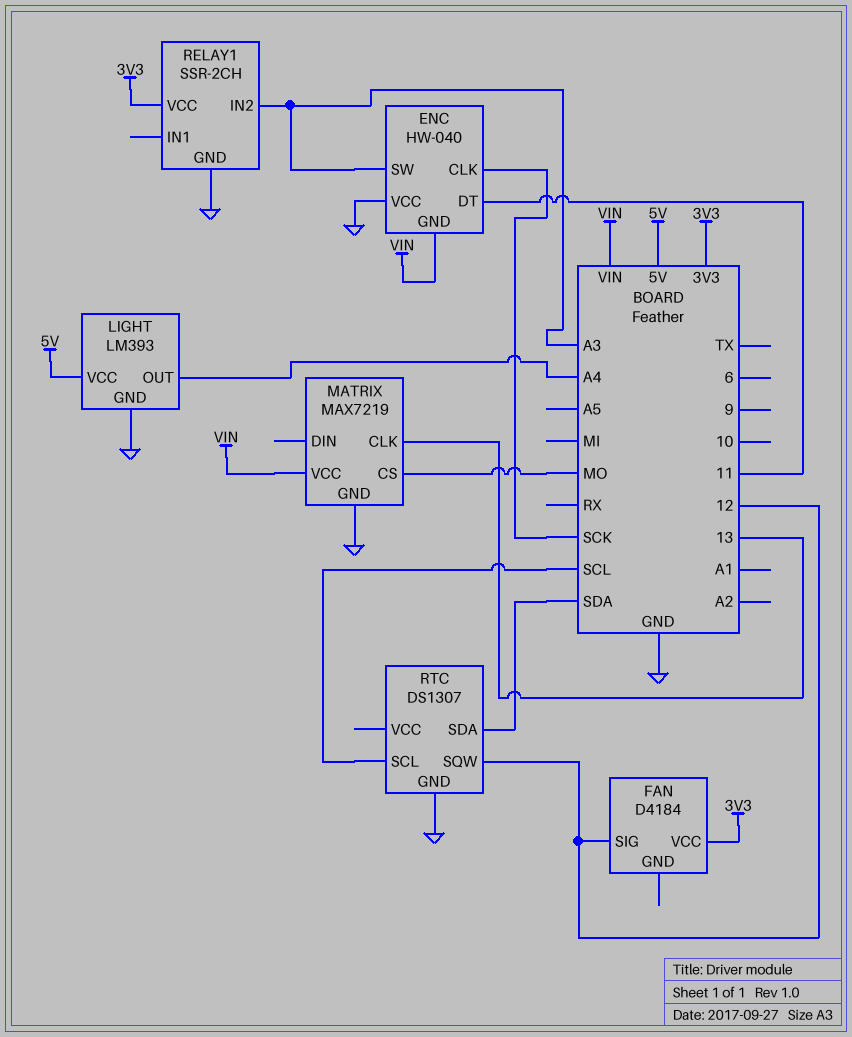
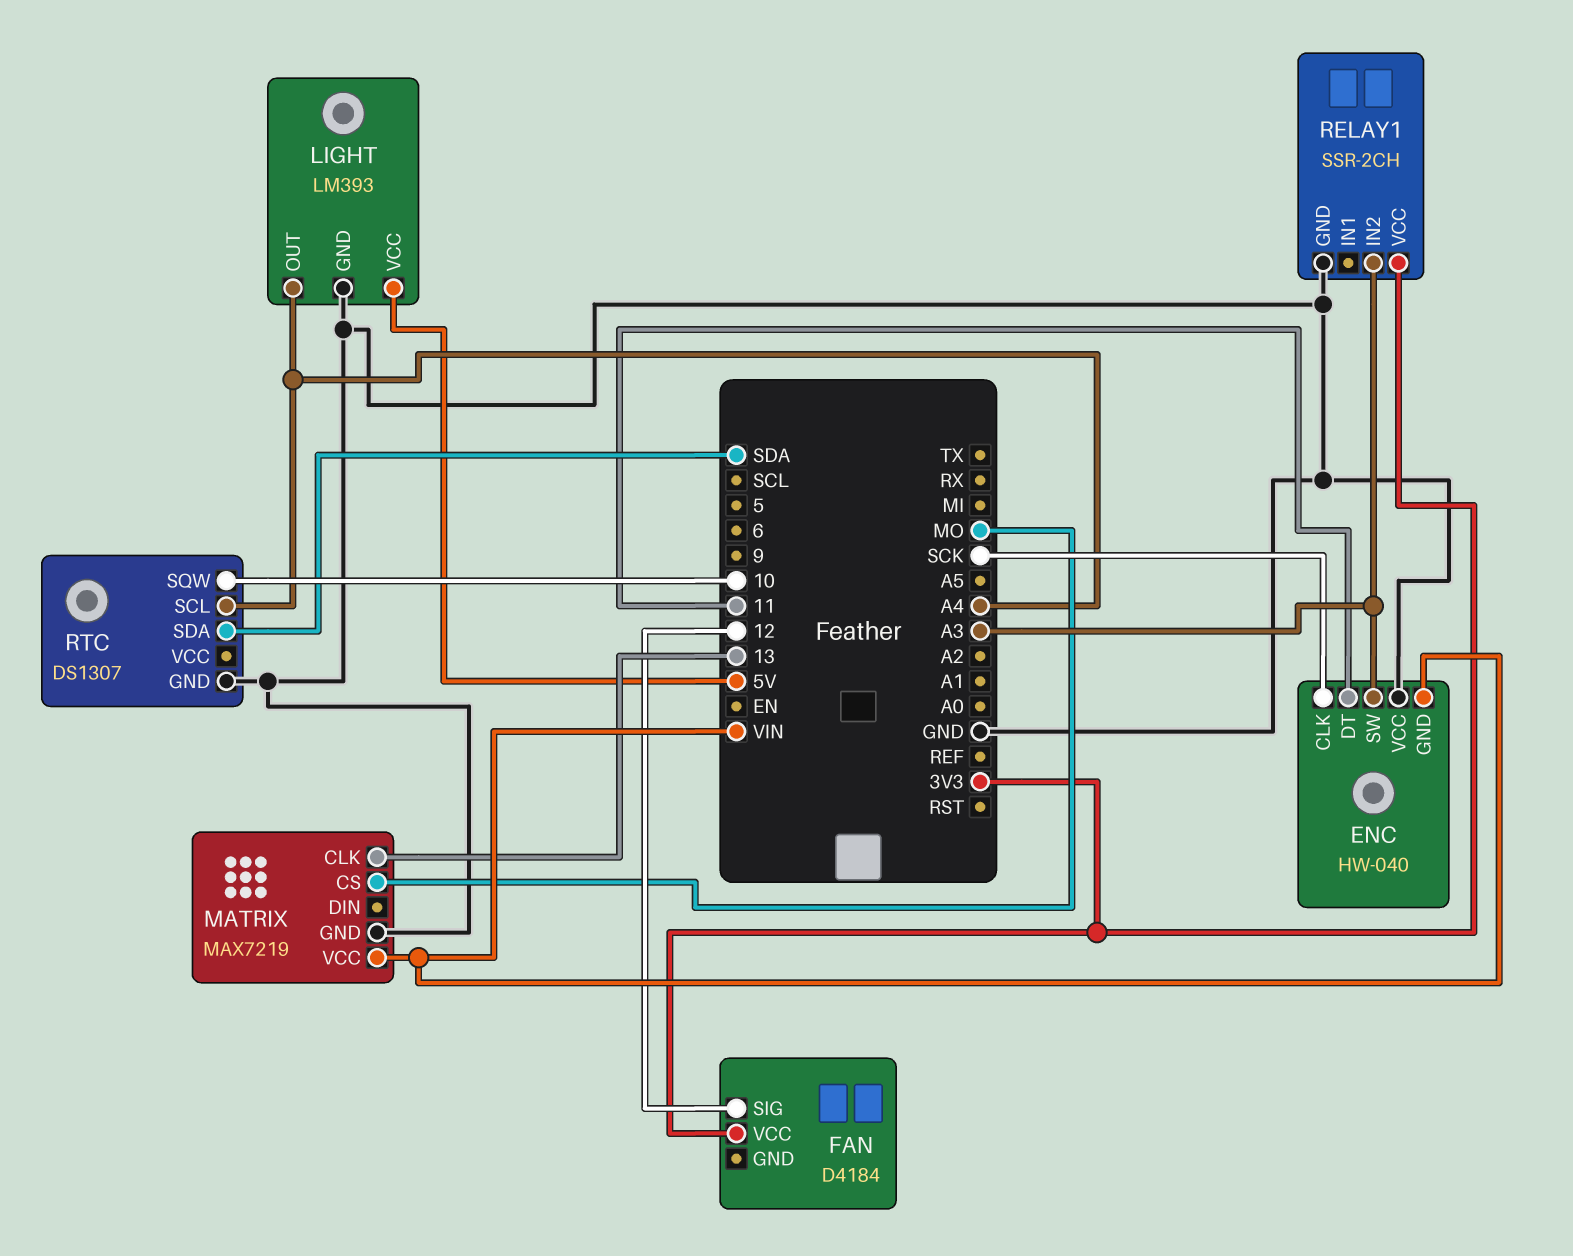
RTC pin SCL: SCL -> A4
RTC pin SQW: 12 -> 10

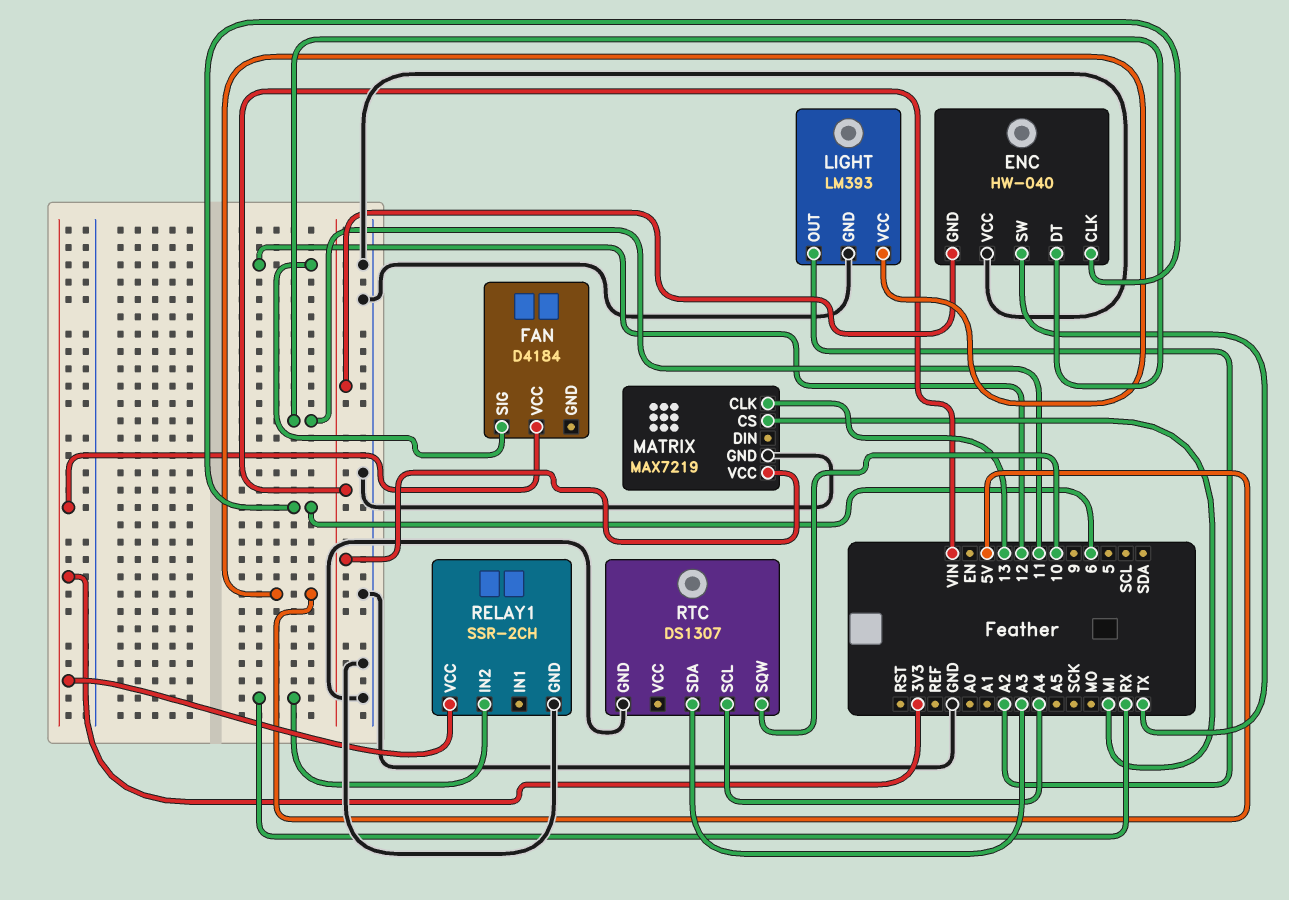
ENC pin CLK: SCK -> 6
ENC pin SW: A3 -> TX
LIGHT pin OUT: A4 -> A2
MATRIX pin CS: MO -> MI
RELAY1 pin IN2: A3 -> RX
RTC pin SDA: SDA -> A3

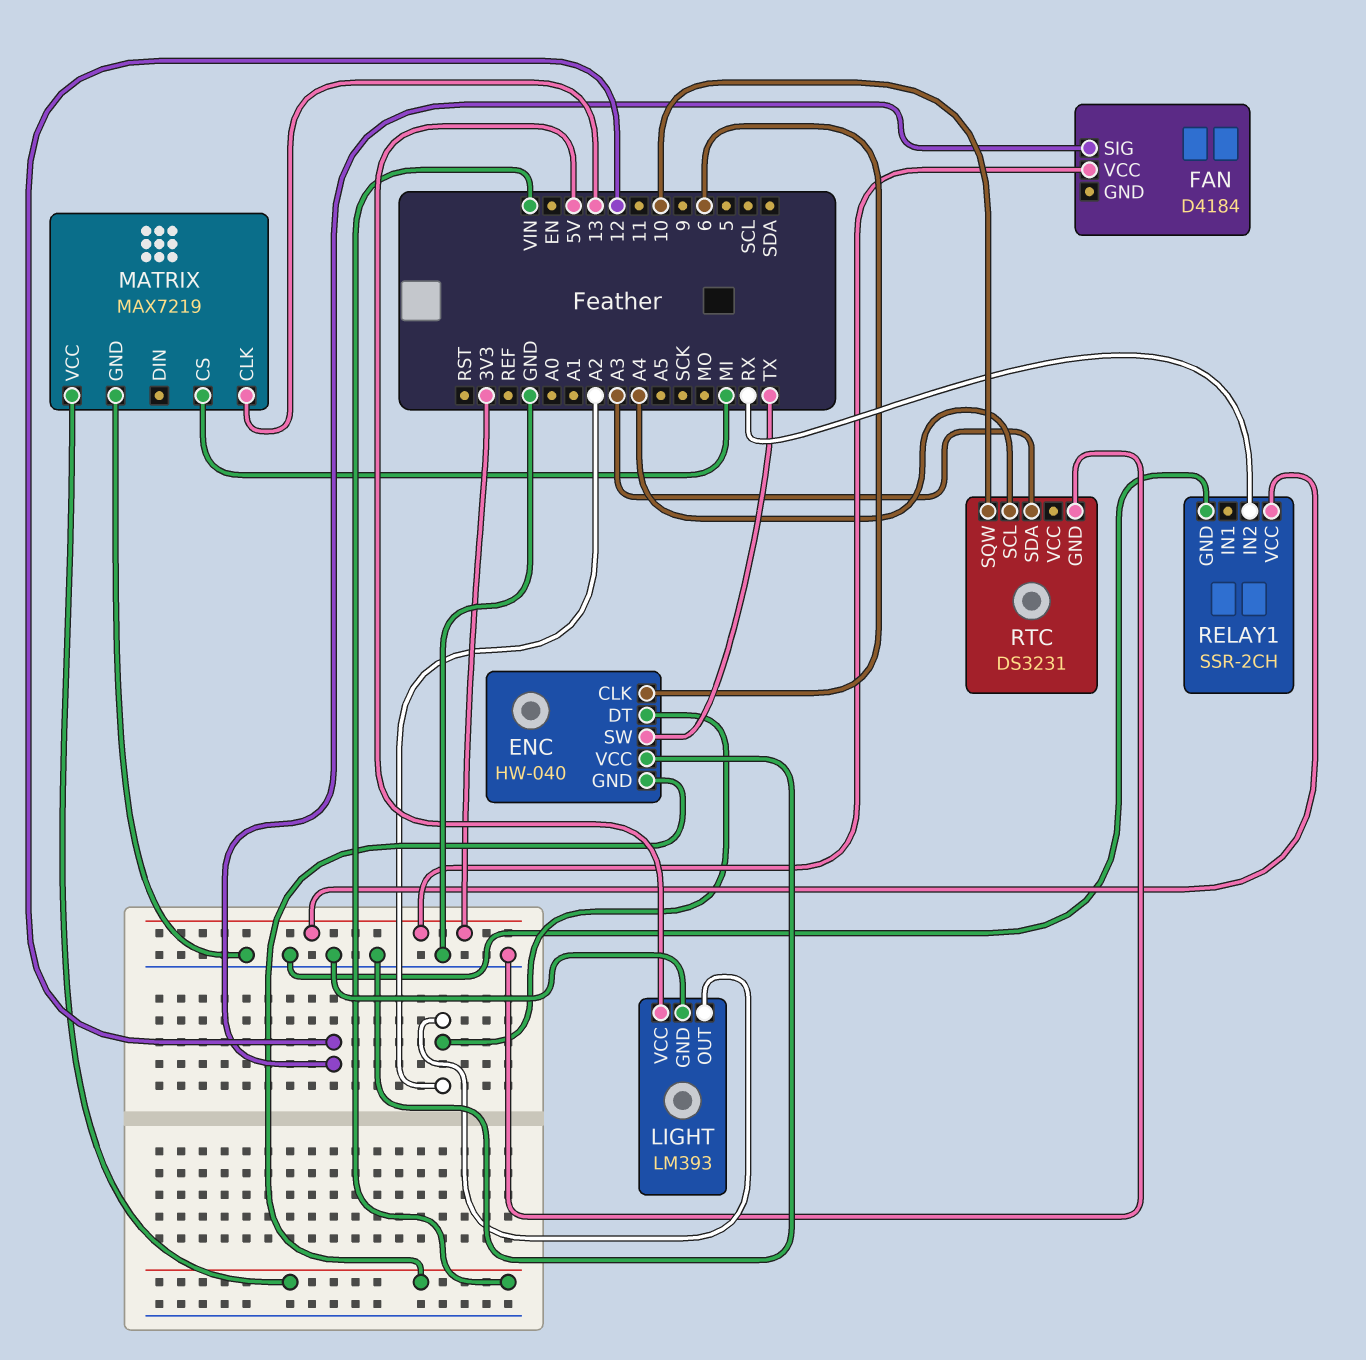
ENC pin DT: 11 -> A2
RTC: DS1307 -> DS3231

